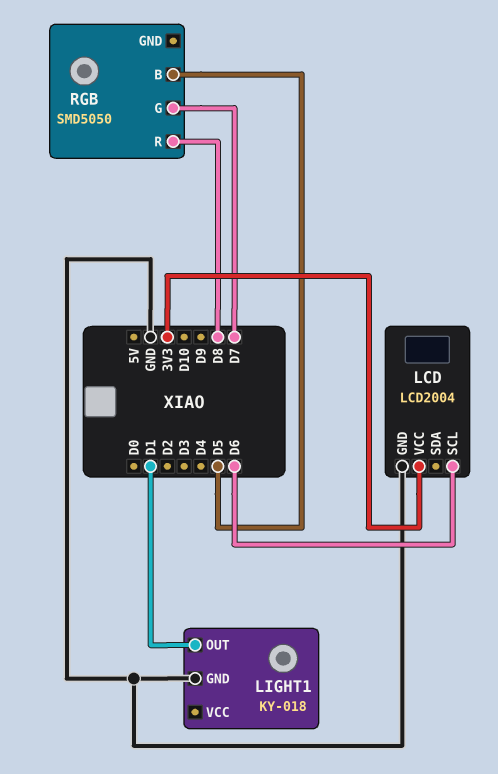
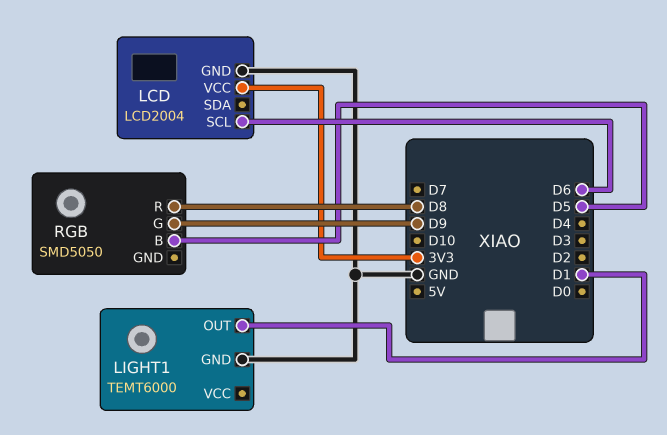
LIGHT1: KY-018 -> TEMT6000
RGB pin G: D7 -> D9

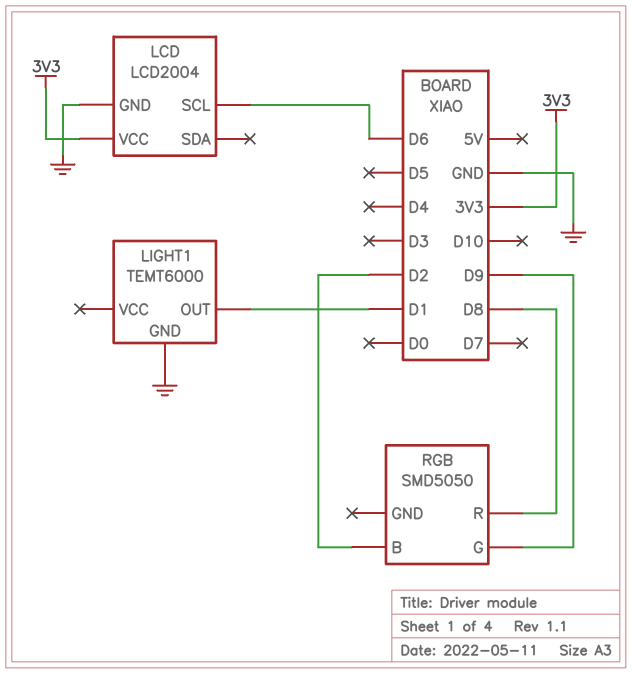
RGB pin B: D5 -> D2

